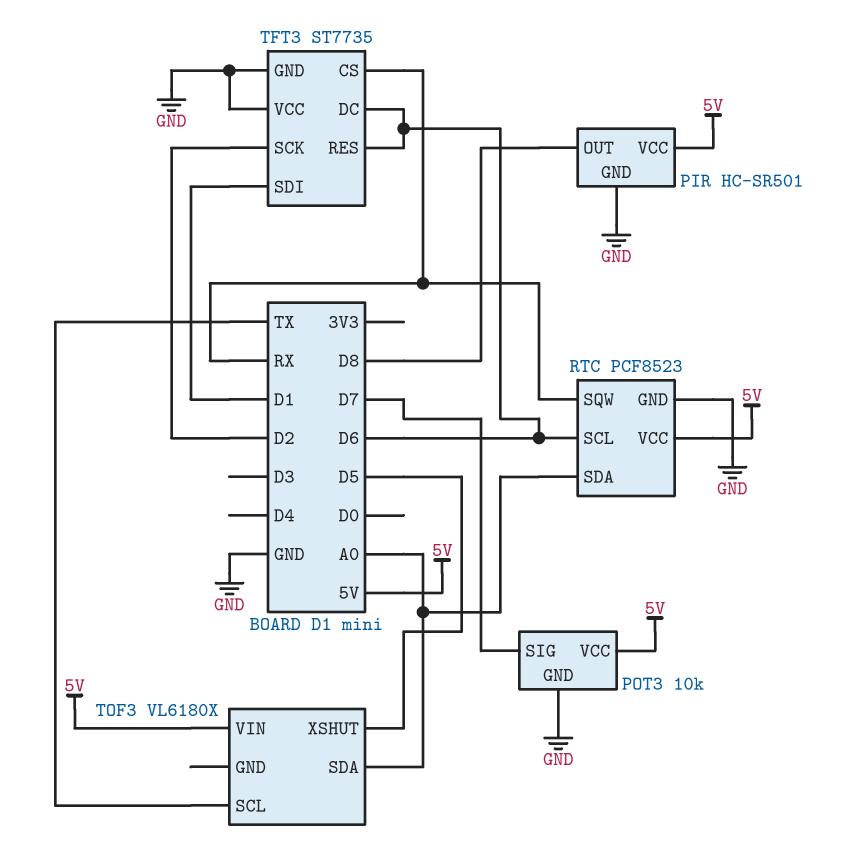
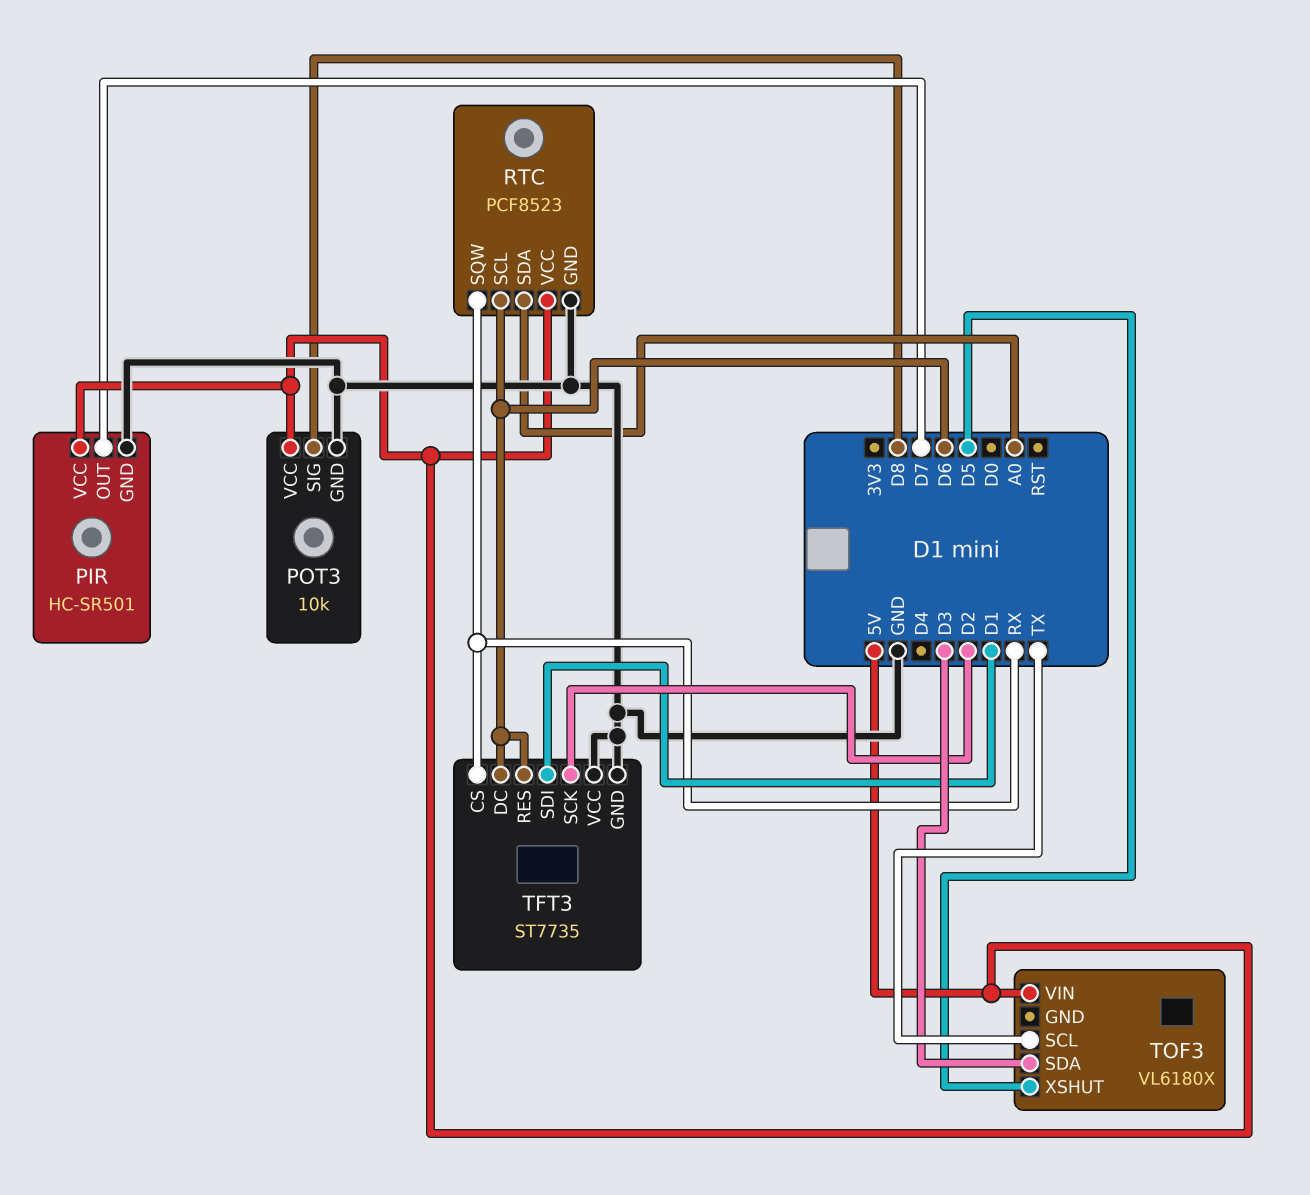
PIR pin OUT: D8 -> D7
POT3 pin SIG: D7 -> D8
TOF3 pin SDA: A0 -> D3

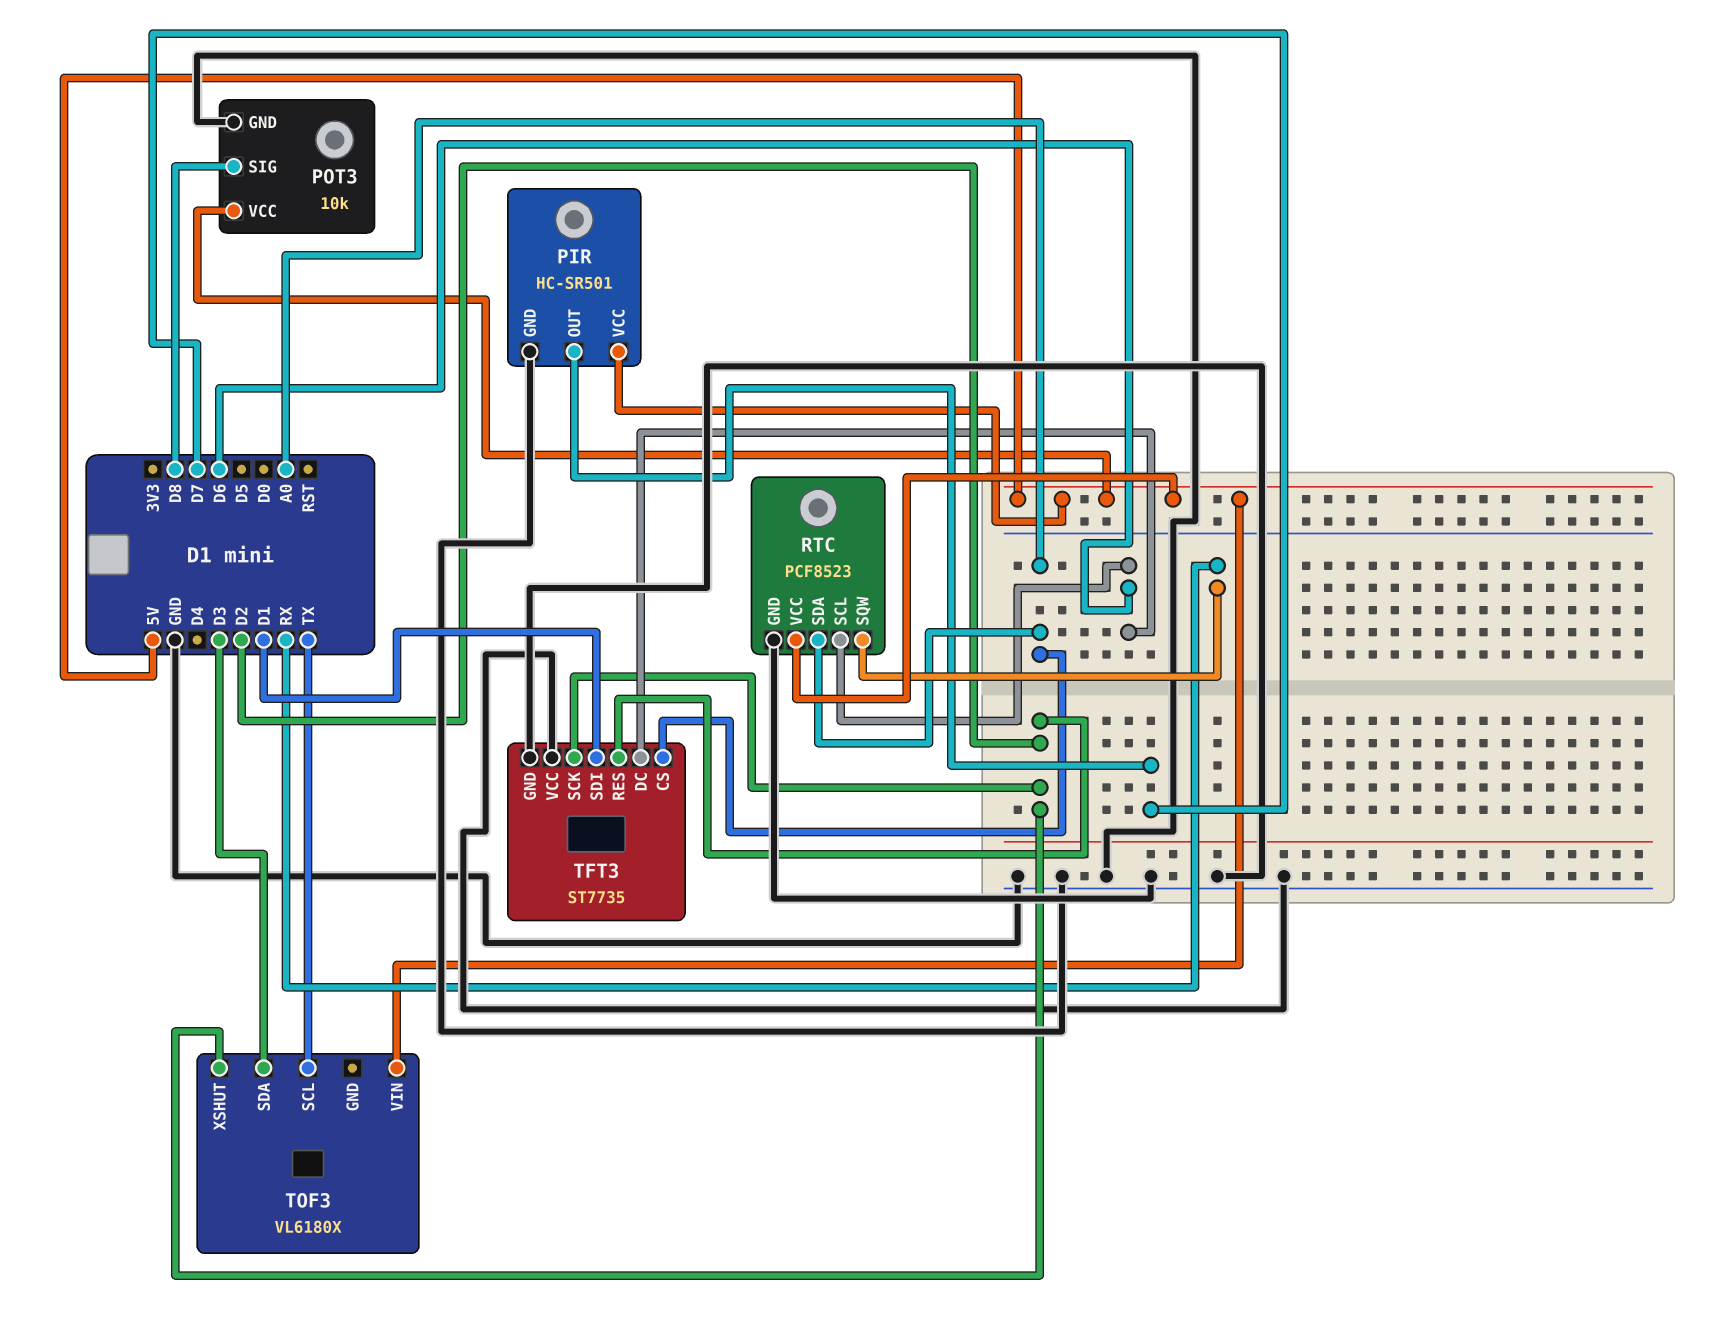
TFT3 pin CS: RX -> A0
TFT3 pin RES: D6 -> D2
TOF3 pin XSHUT: D5 -> D2

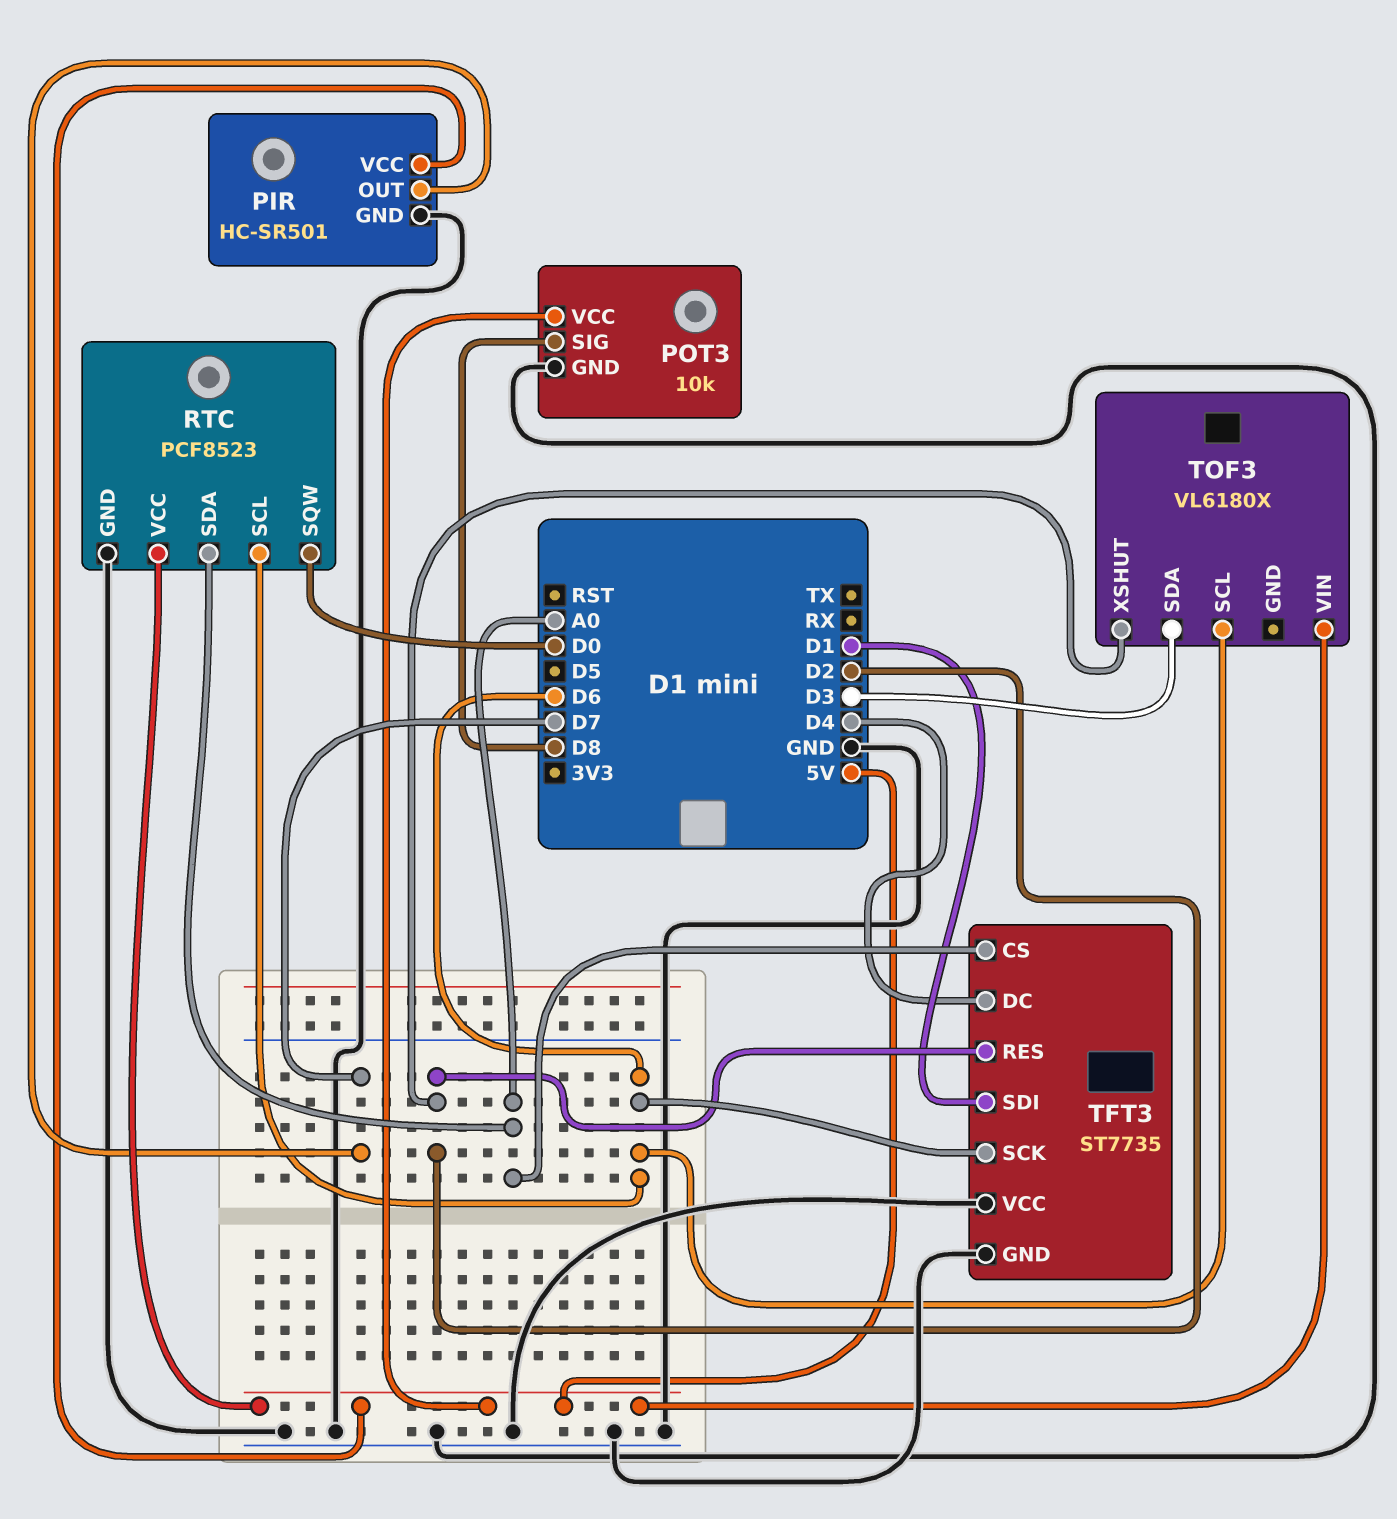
RTC pin SQW: RX -> D0
TFT3 pin DC: D6 -> D4
TFT3 pin SCK: D2 -> D6
TOF3 pin SCL: TX -> D6

